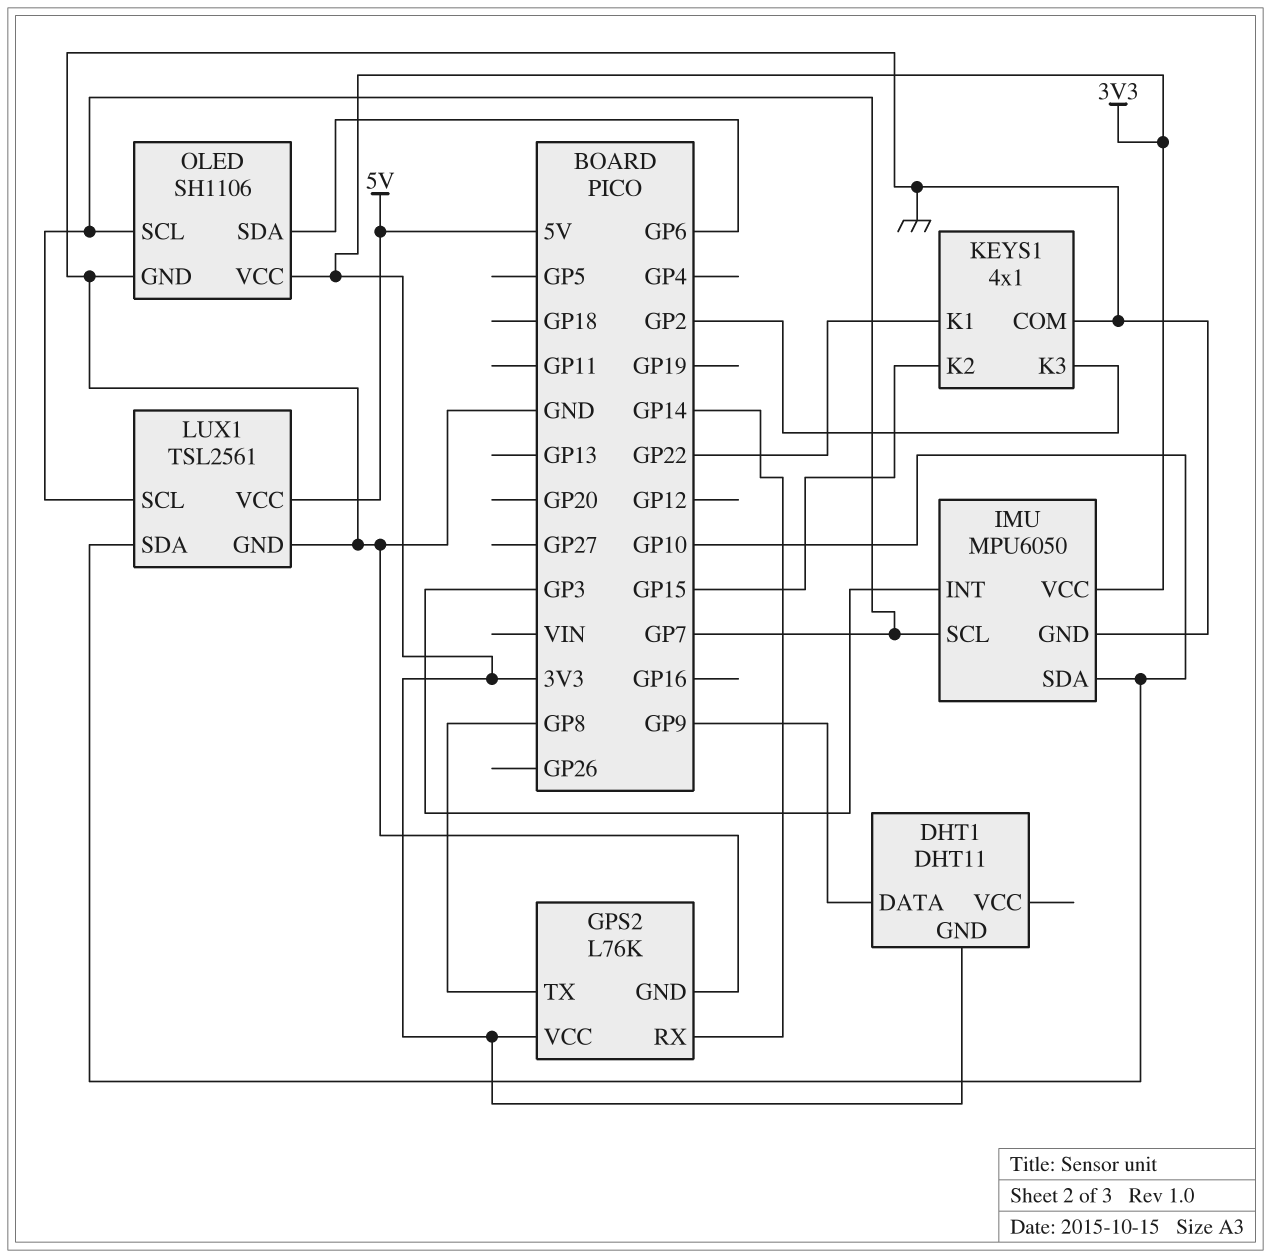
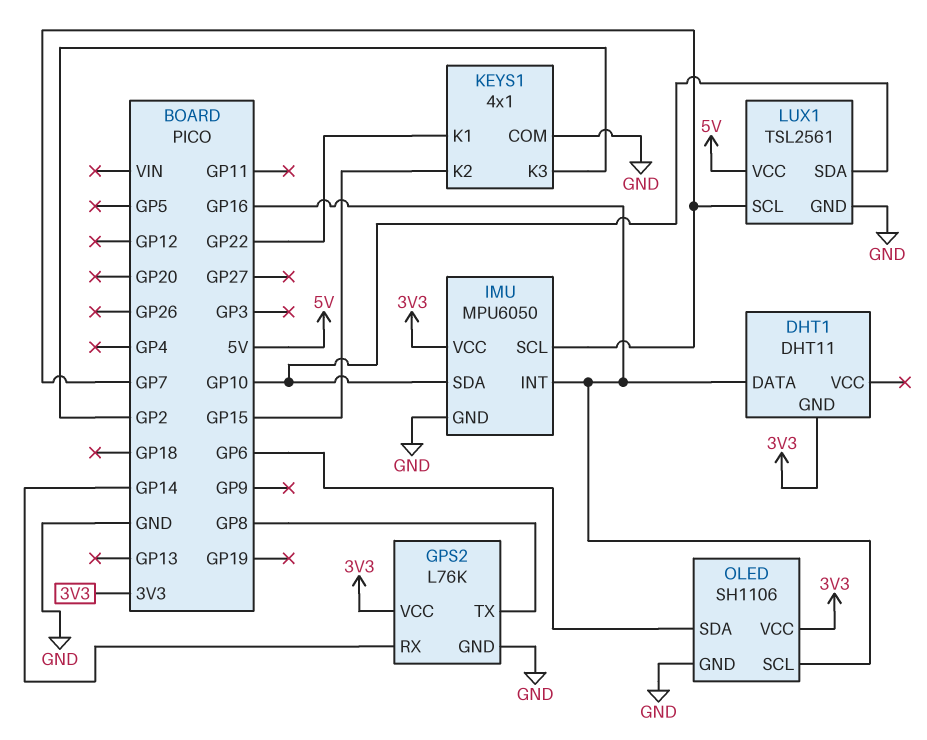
DHT1 pin DATA: GP9 -> GP16
IMU pin INT: GP3 -> GP16
OLED pin SCL: GP7 -> GP16

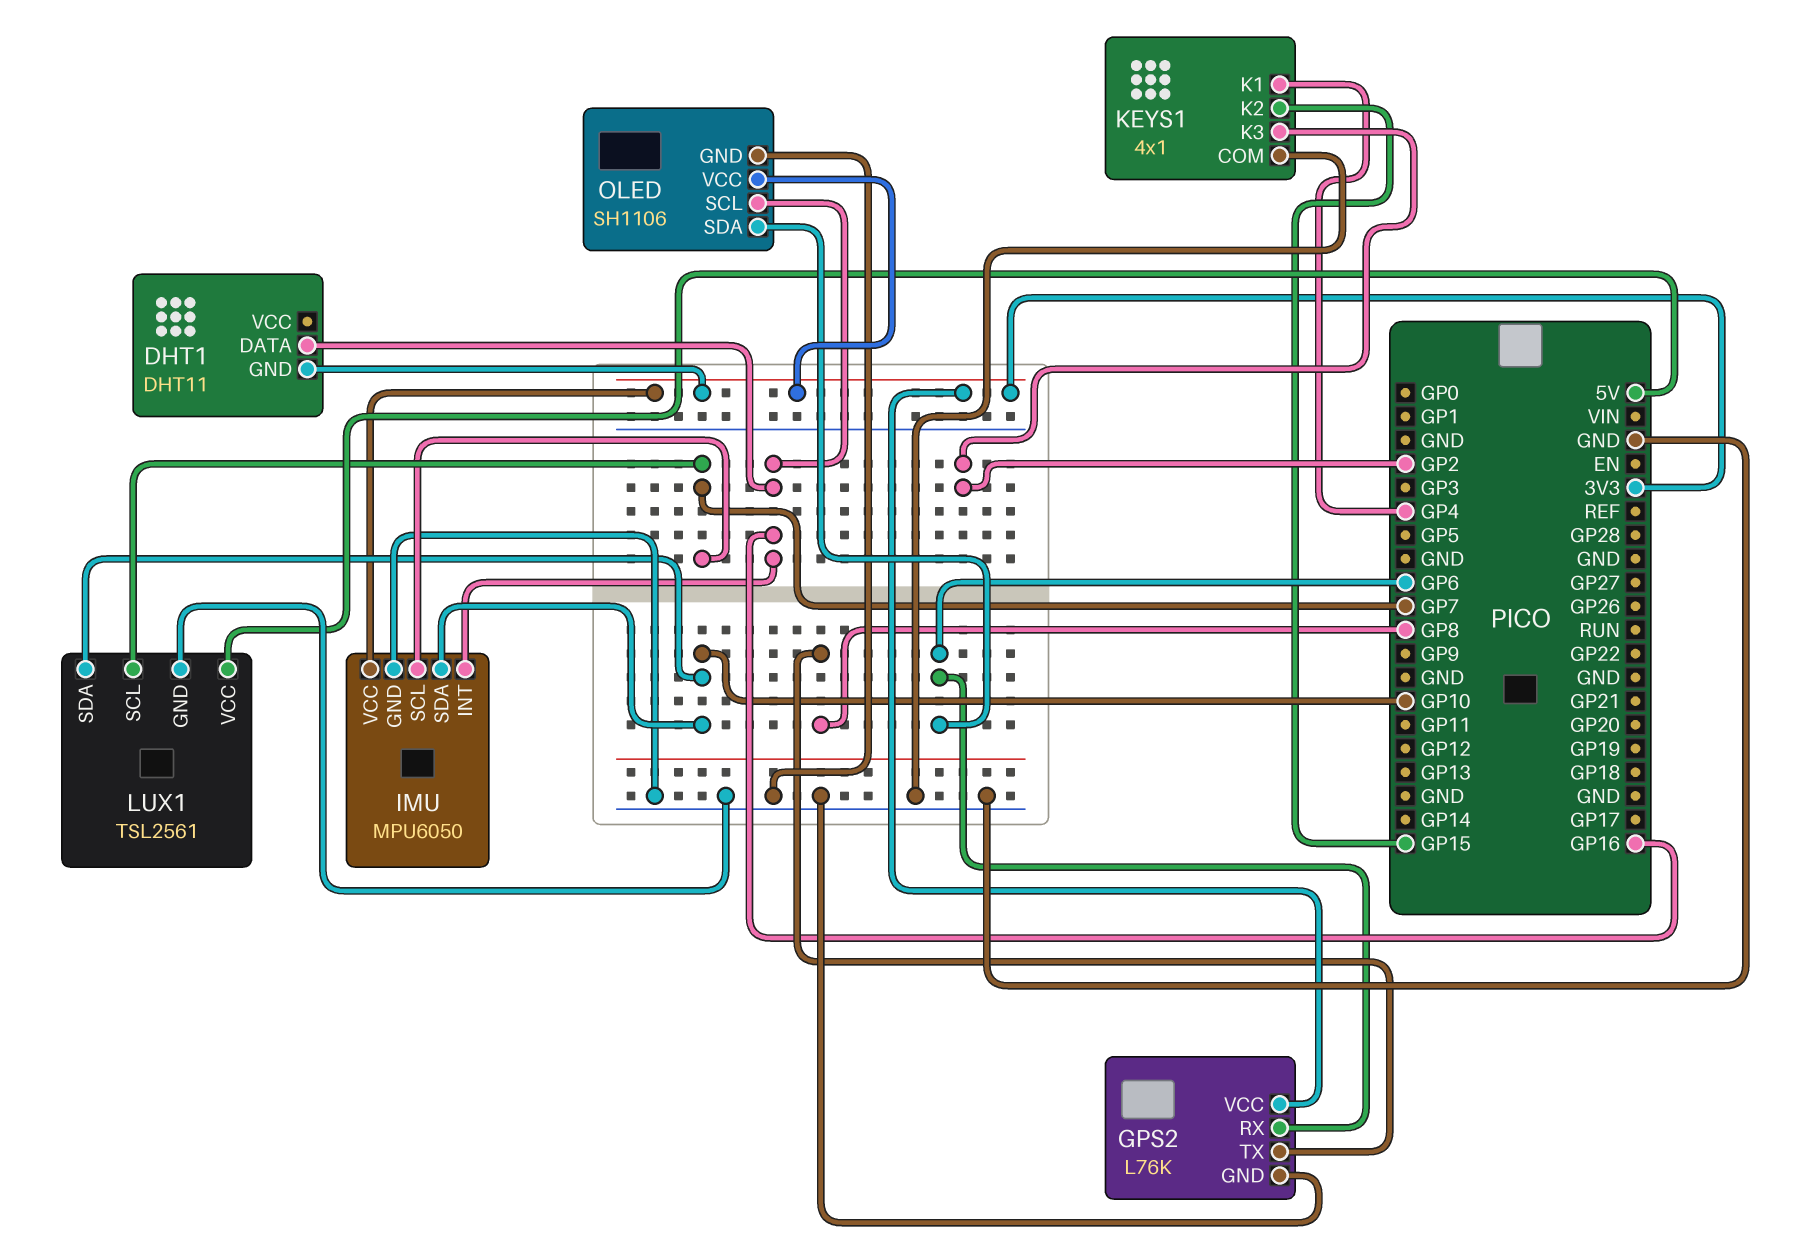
GPS2 pin RX: GP14 -> GP6
KEYS1 pin K1: GP22 -> GP4

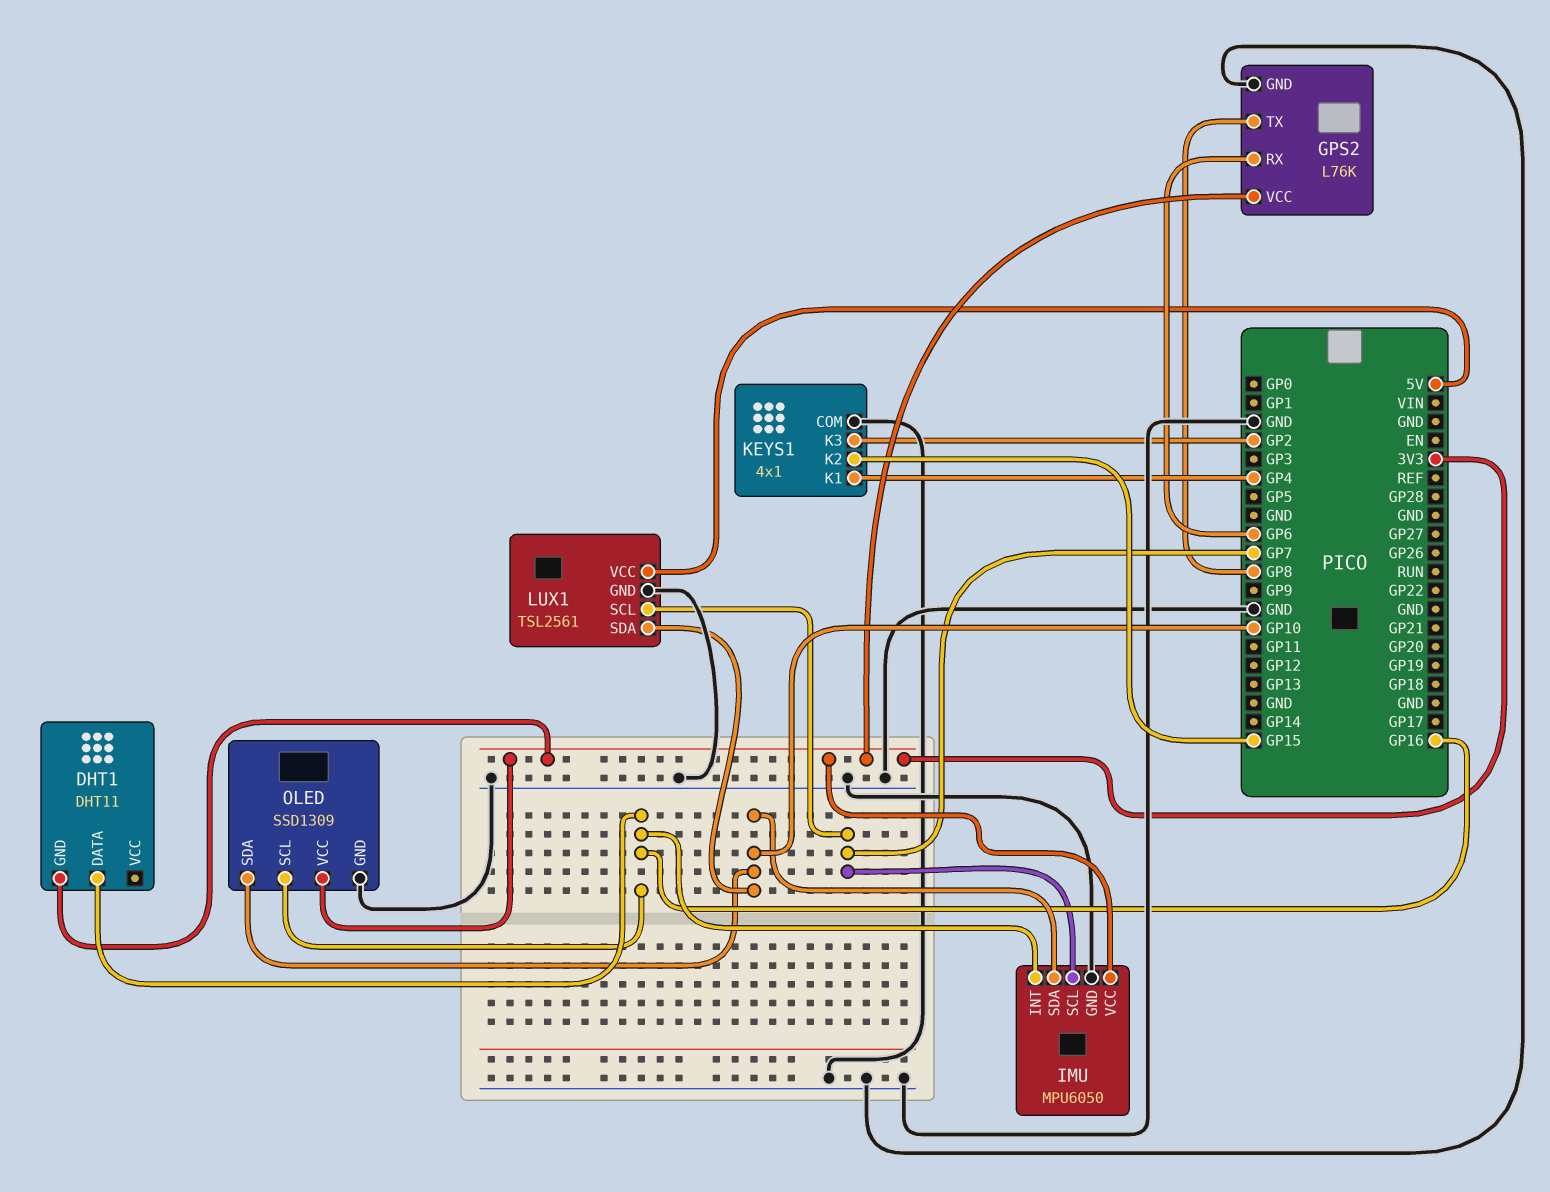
OLED: SH1106 -> SSD1309
OLED pin SDA: GP6 -> GP10

